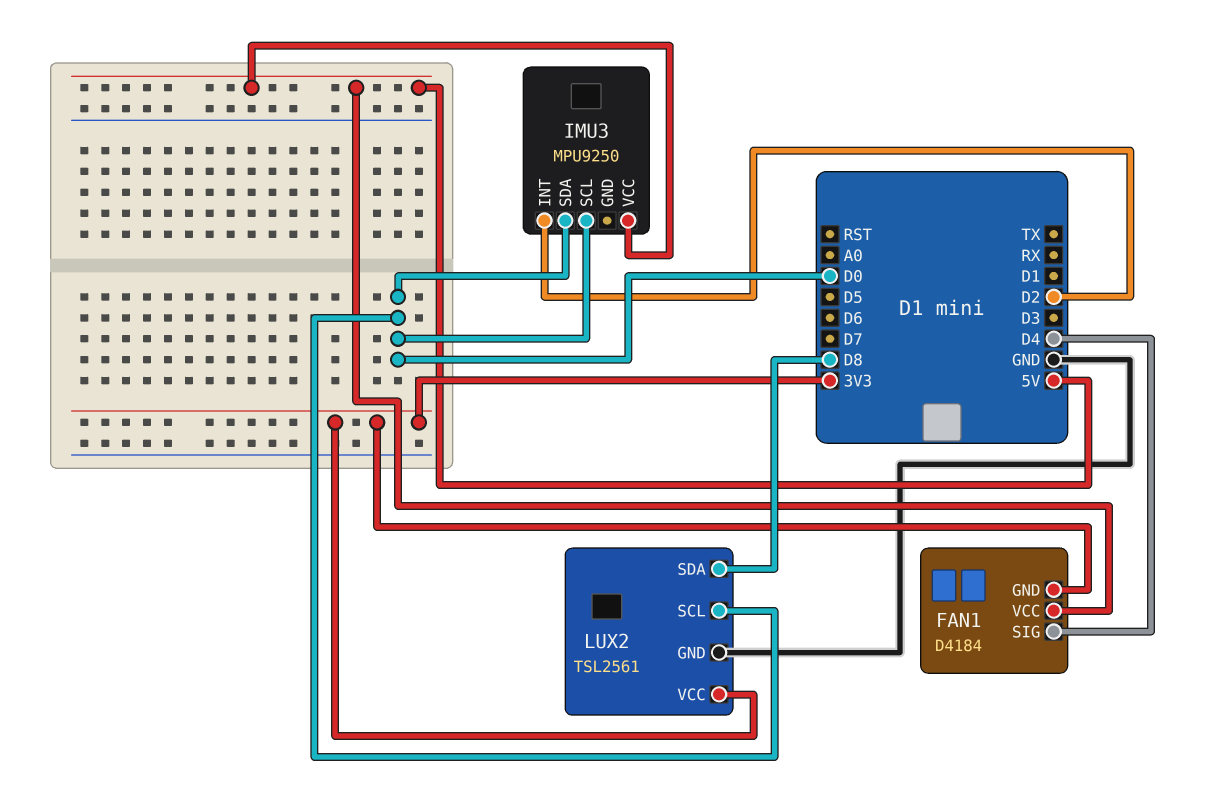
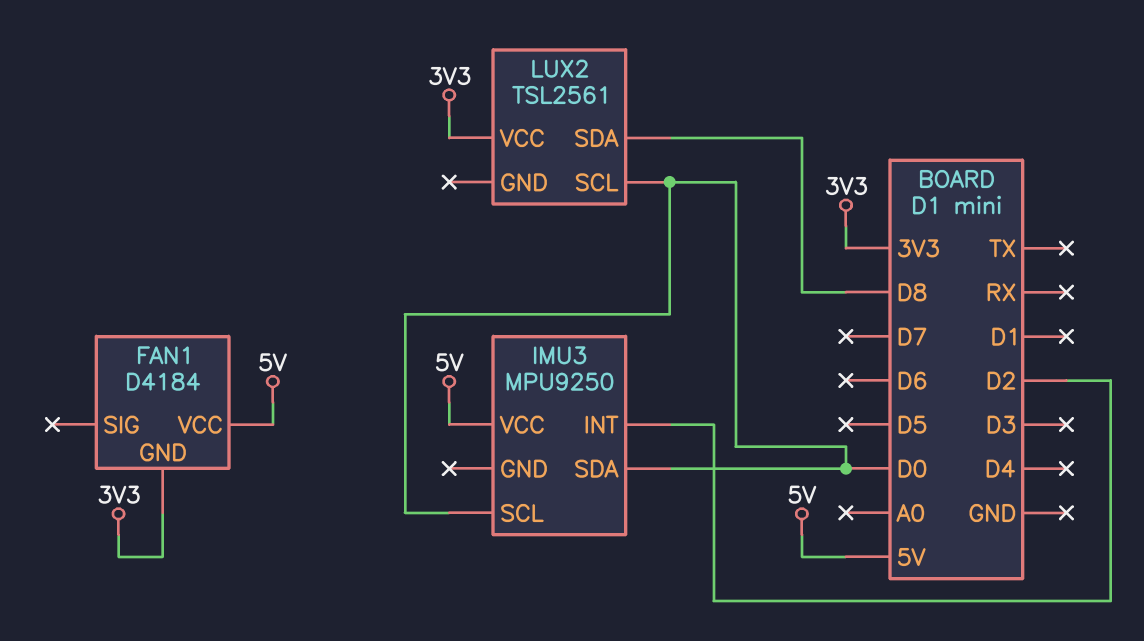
FAN1 pin SIG: D4 -> none
LUX2 pin GND: GND -> none

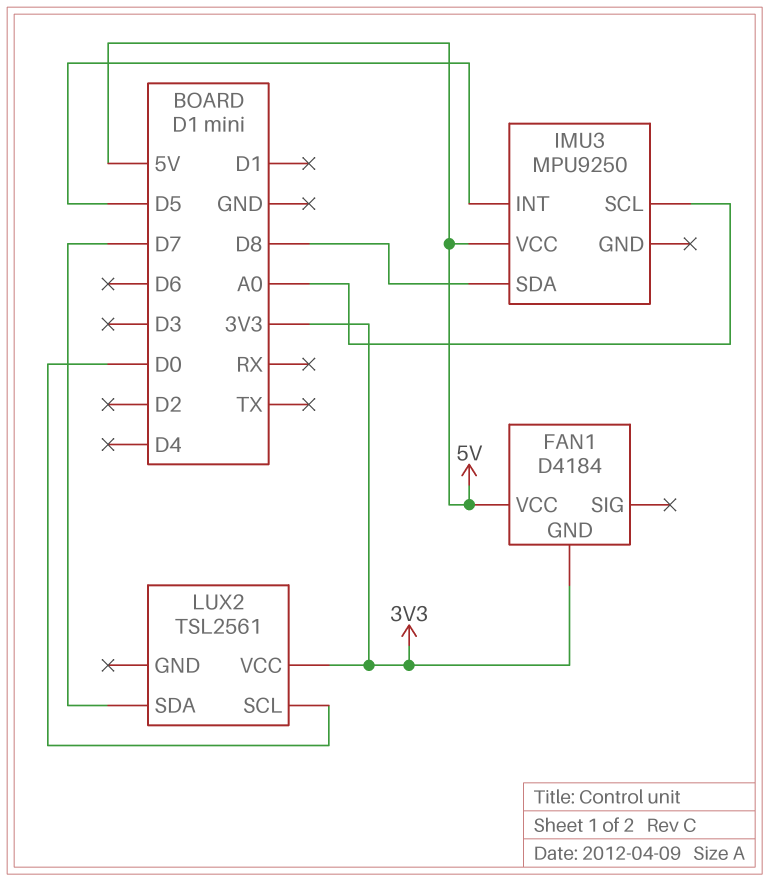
IMU3 pin INT: D2 -> D5
IMU3 pin SCL: D0 -> A0
IMU3 pin SDA: D0 -> D8
LUX2 pin SDA: D8 -> D7

